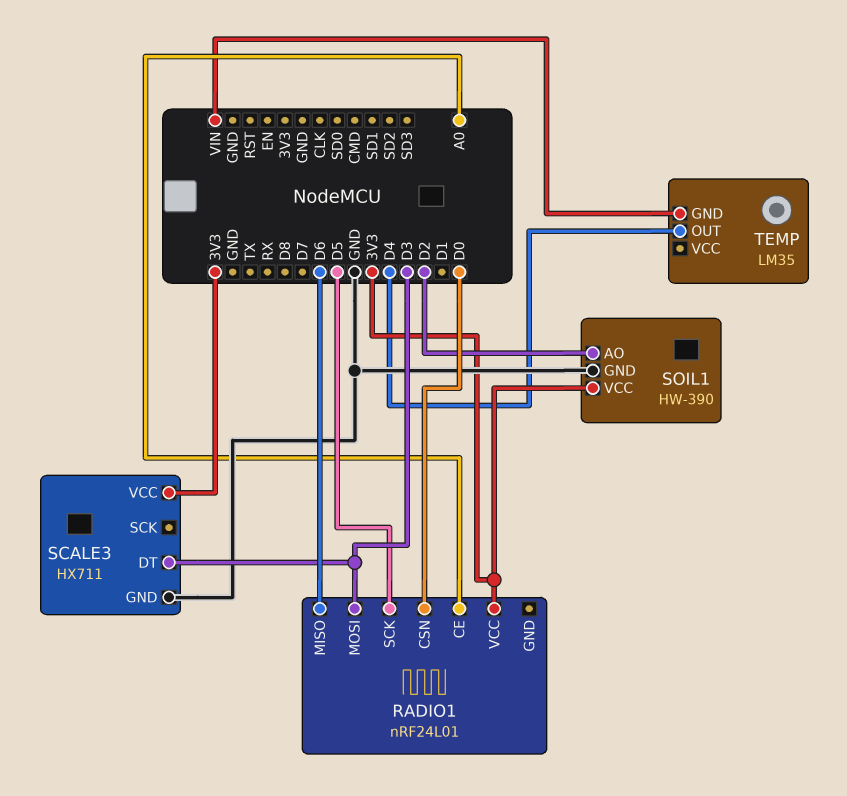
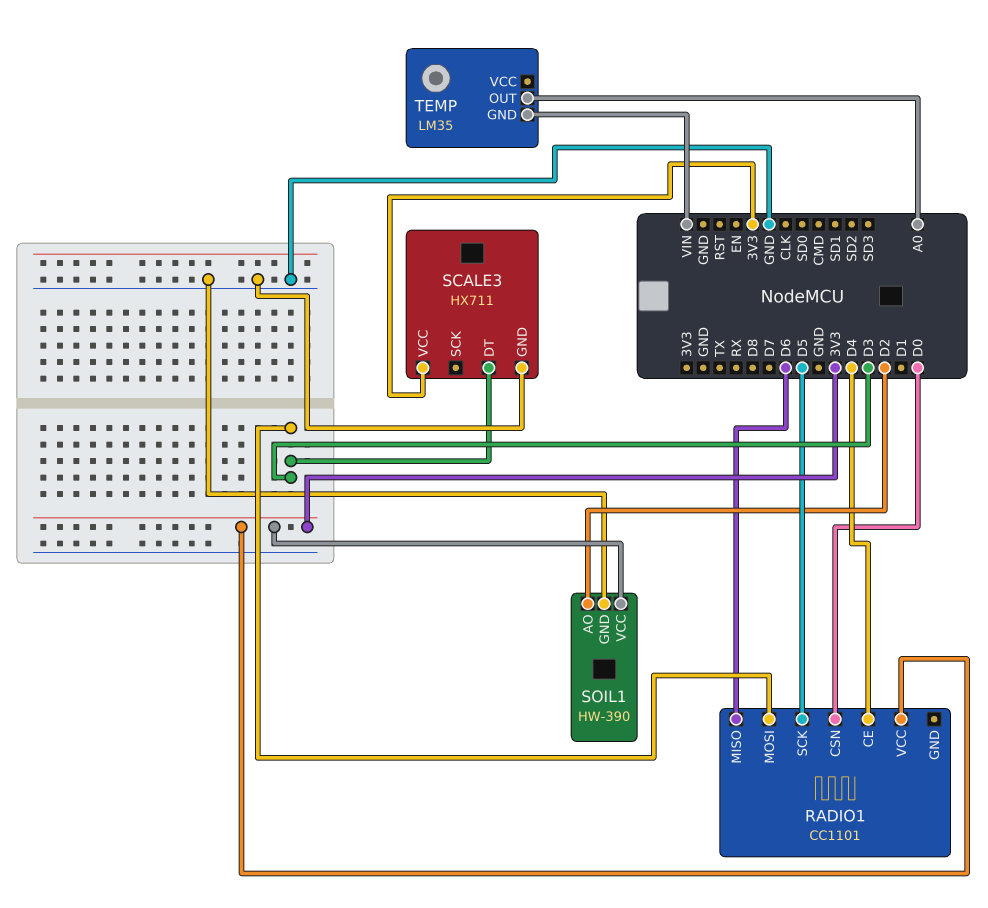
RADIO1: nRF24L01 -> CC1101
RADIO1 pin CE: A0 -> D4
TEMP pin OUT: D4 -> A0

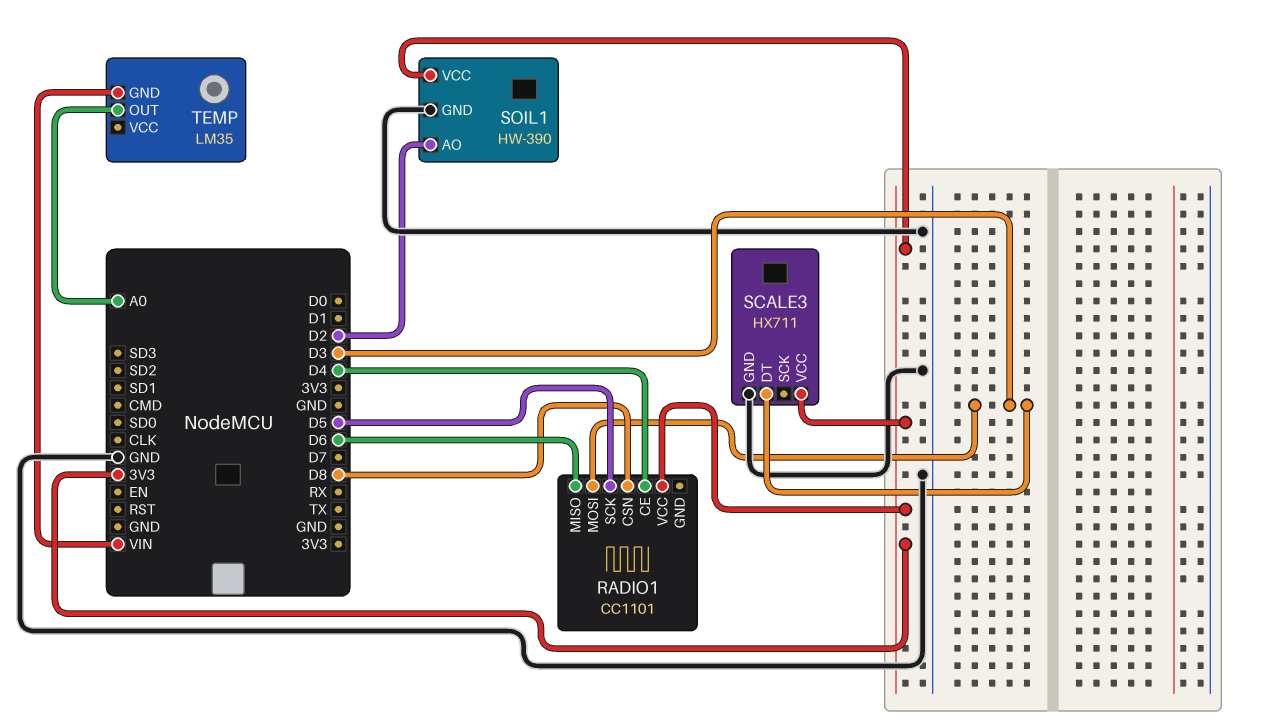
RADIO1 pin CSN: D0 -> D8

